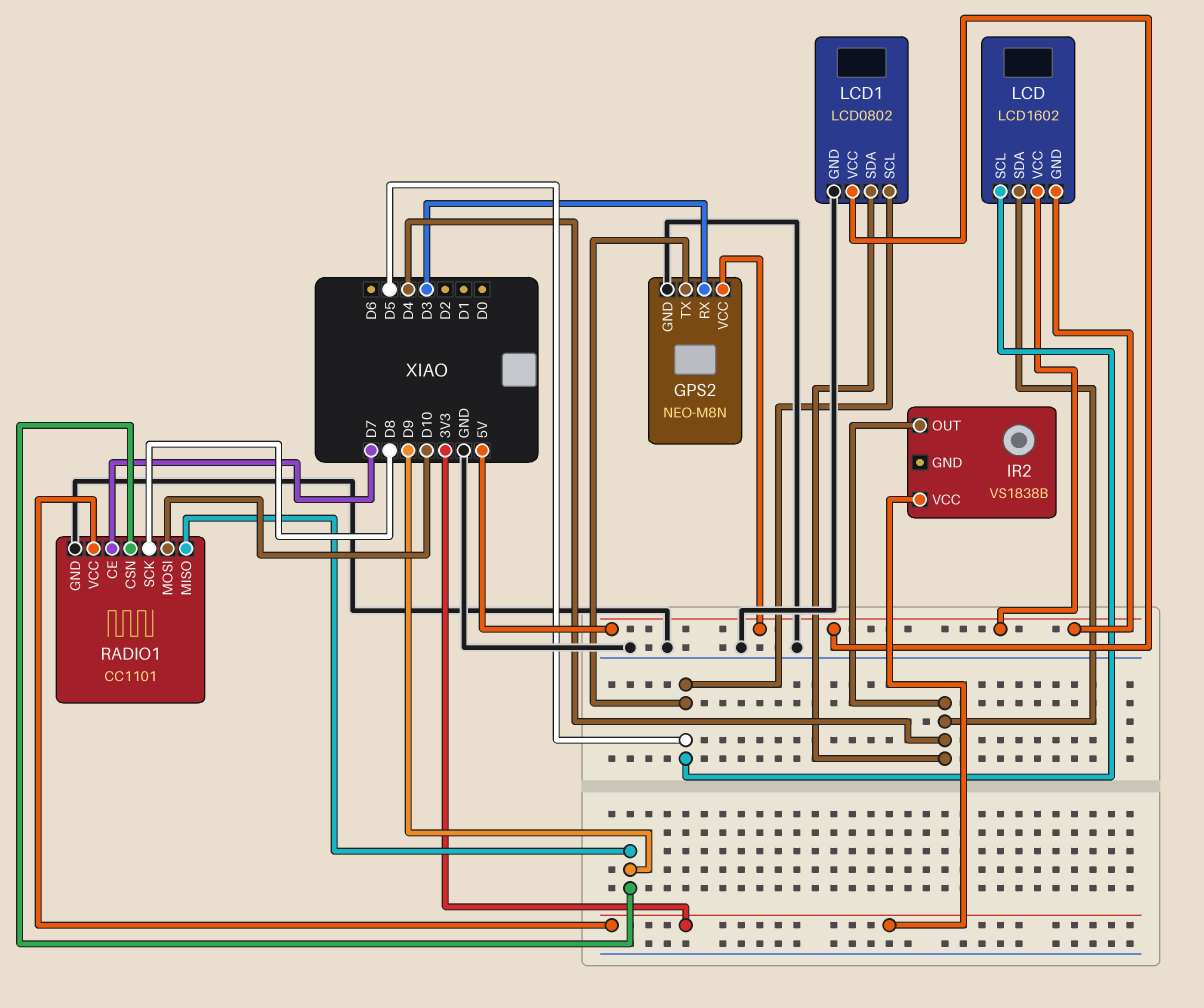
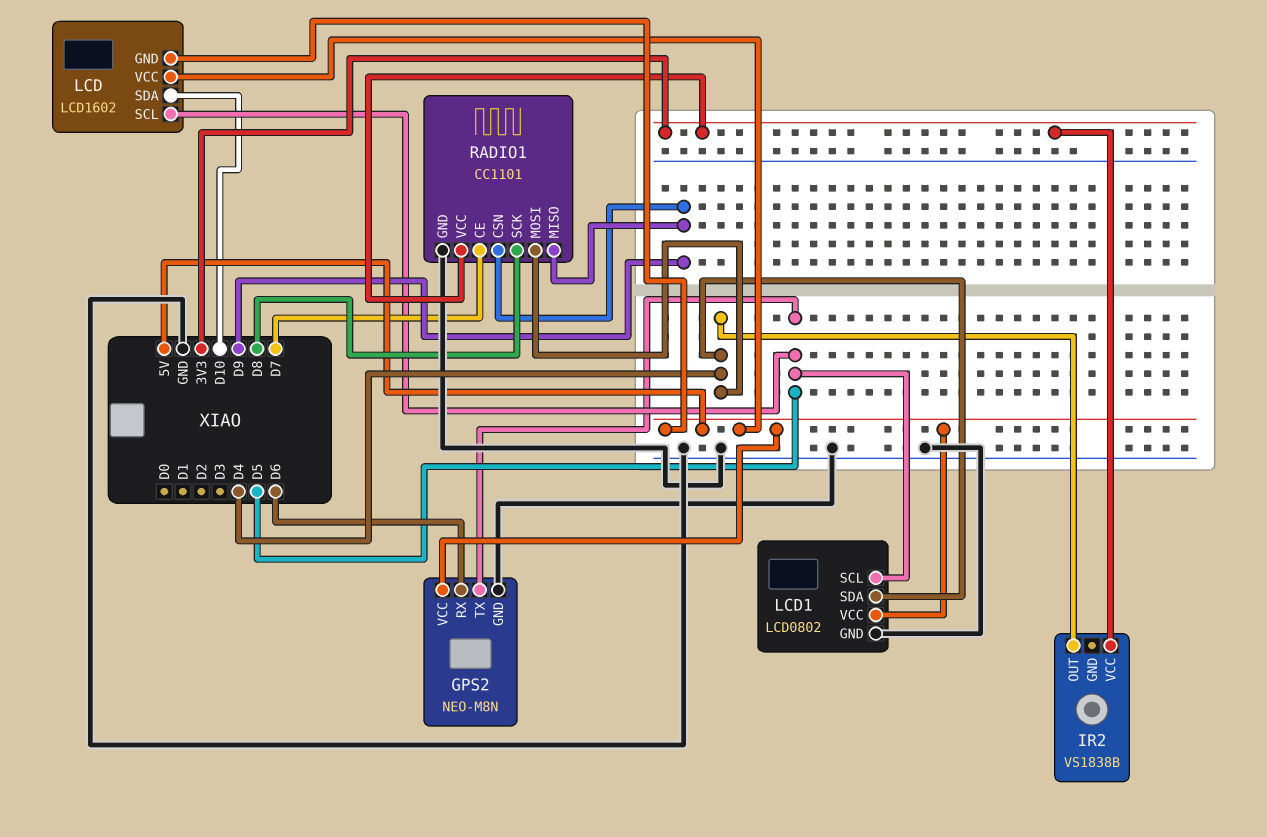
GPS2 pin RX: D3 -> D6
LCD pin SDA: D4 -> D10
RADIO1 pin MOSI: D10 -> D4

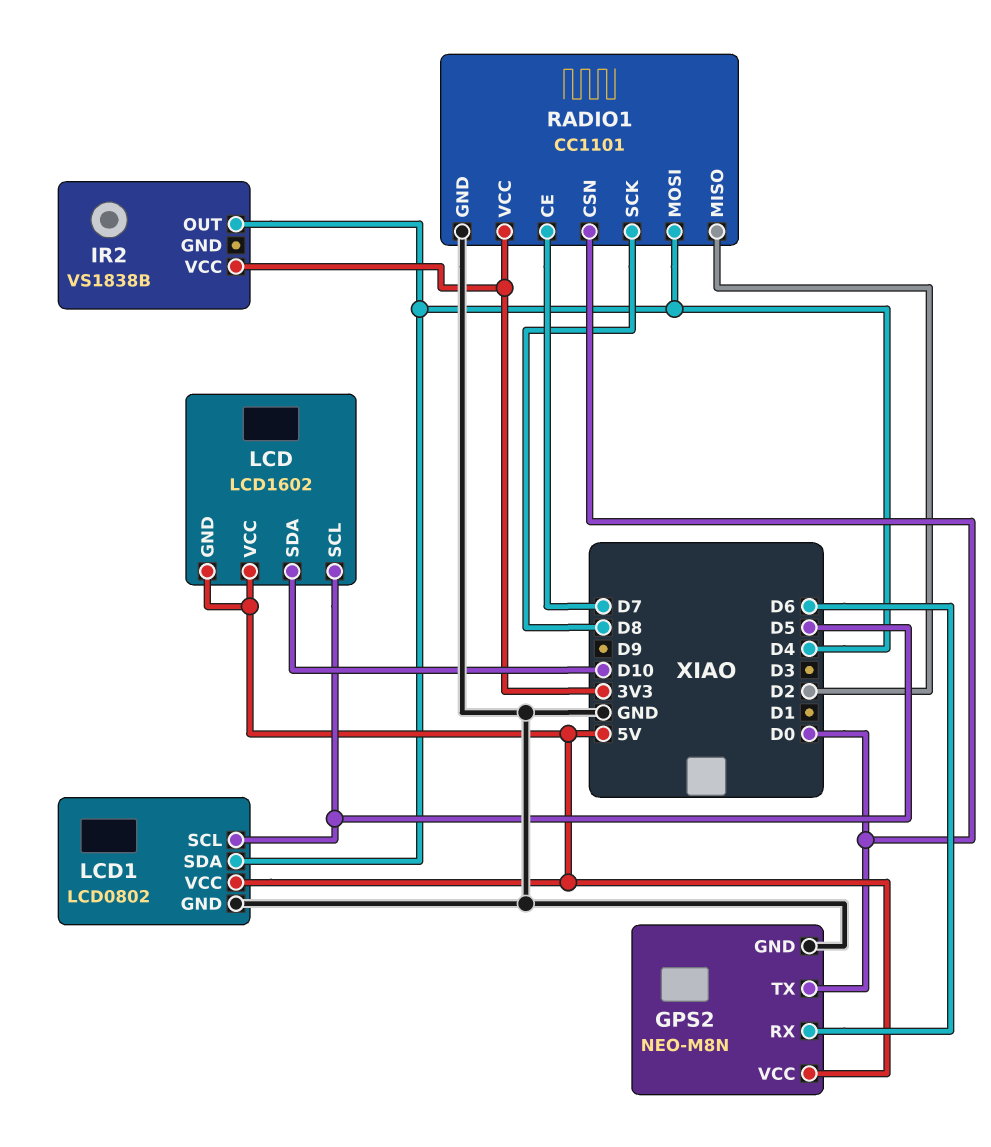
GPS2 pin TX: D5 -> D0
RADIO1 pin CSN: D9 -> D0
RADIO1 pin MISO: D9 -> D2

